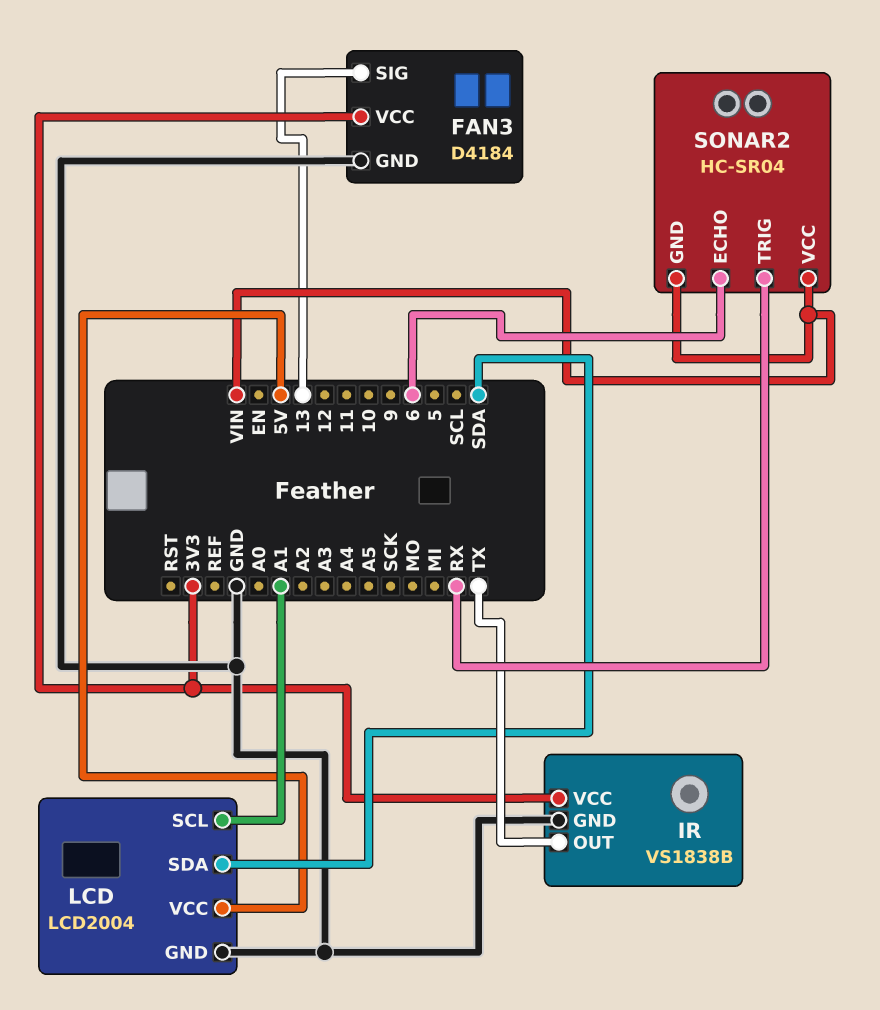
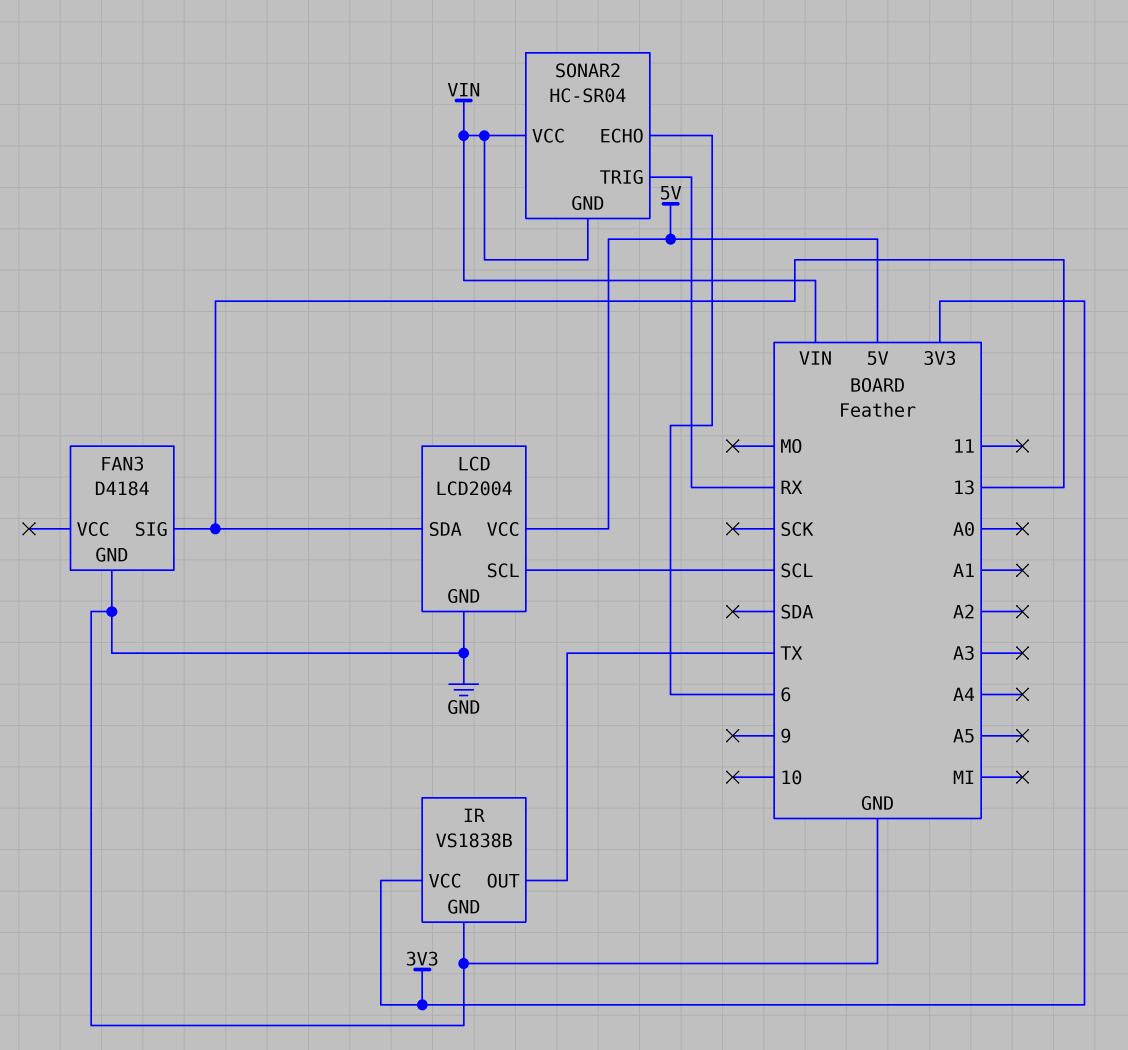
FAN3 pin VCC: 3V3 -> none
LCD pin SCL: A1 -> SCL
LCD pin SDA: SDA -> 13

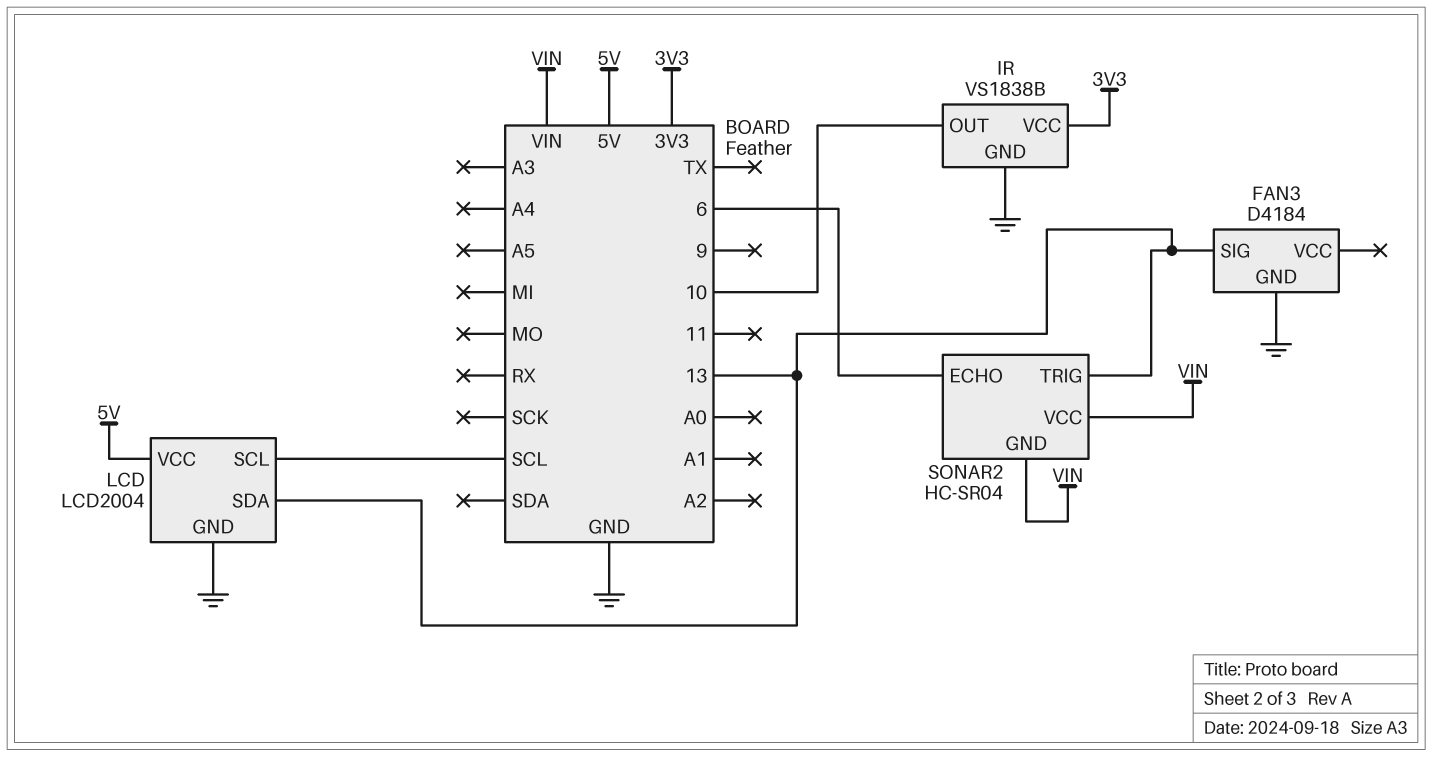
IR pin OUT: TX -> 10
SONAR2 pin TRIG: RX -> 13

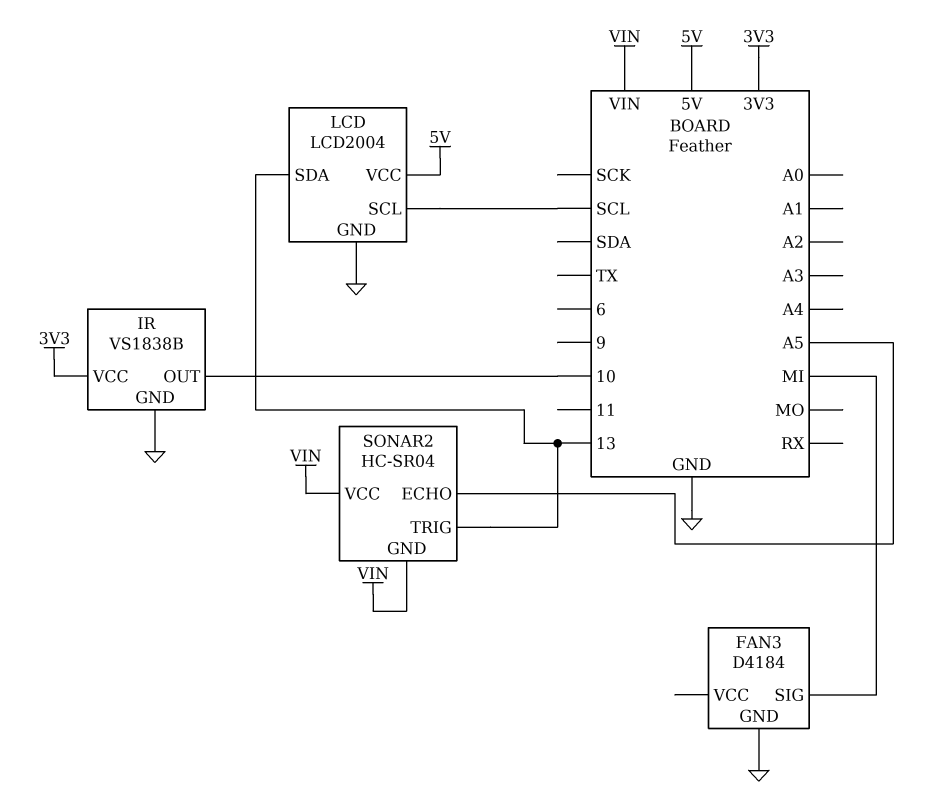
FAN3 pin SIG: 13 -> MI
SONAR2 pin ECHO: 6 -> A5

